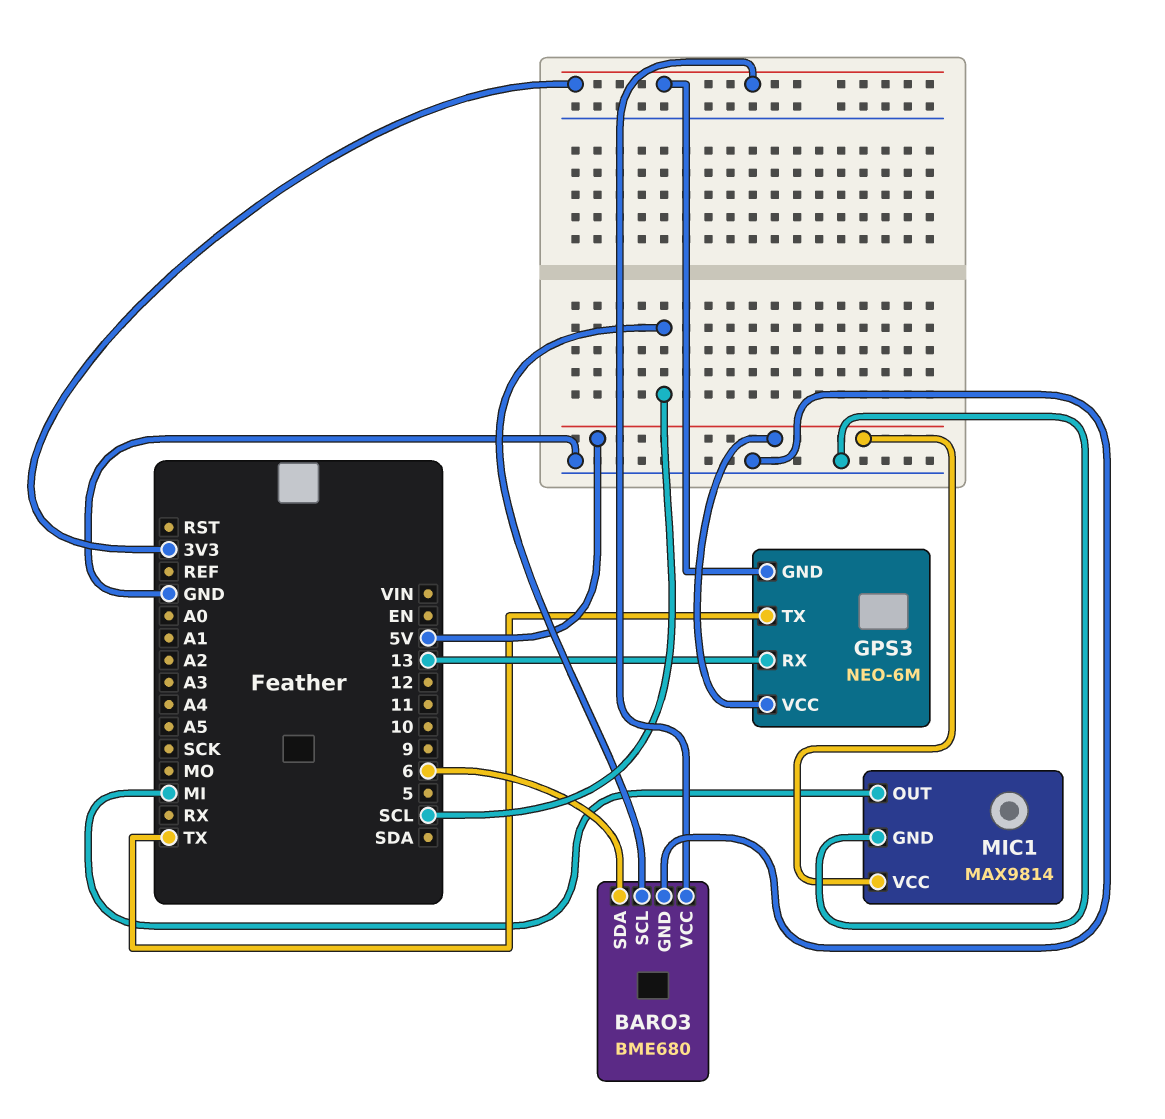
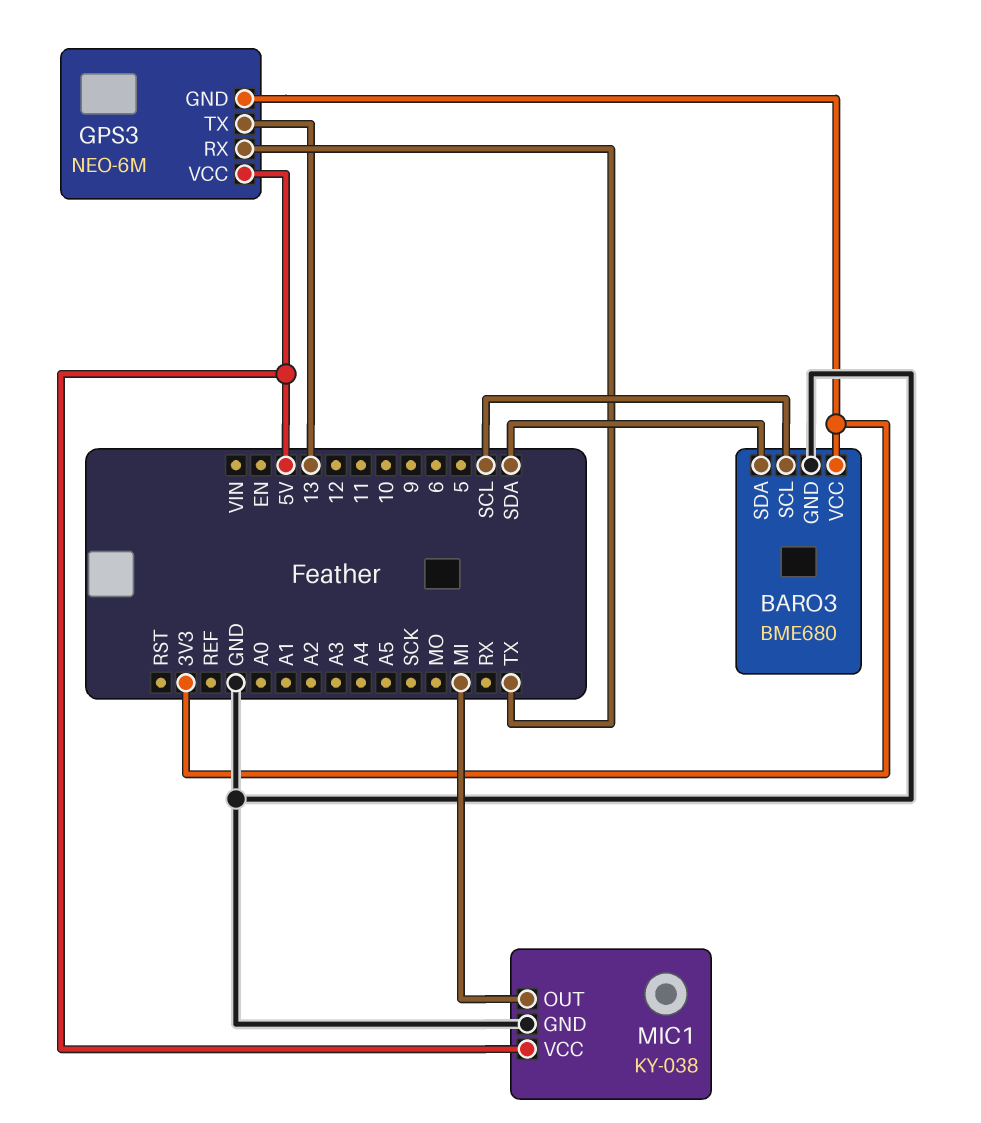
BARO3 pin SDA: 6 -> SDA
GPS3 pin RX: 13 -> TX
GPS3 pin TX: TX -> 13
MIC1: MAX9814 -> KY-038

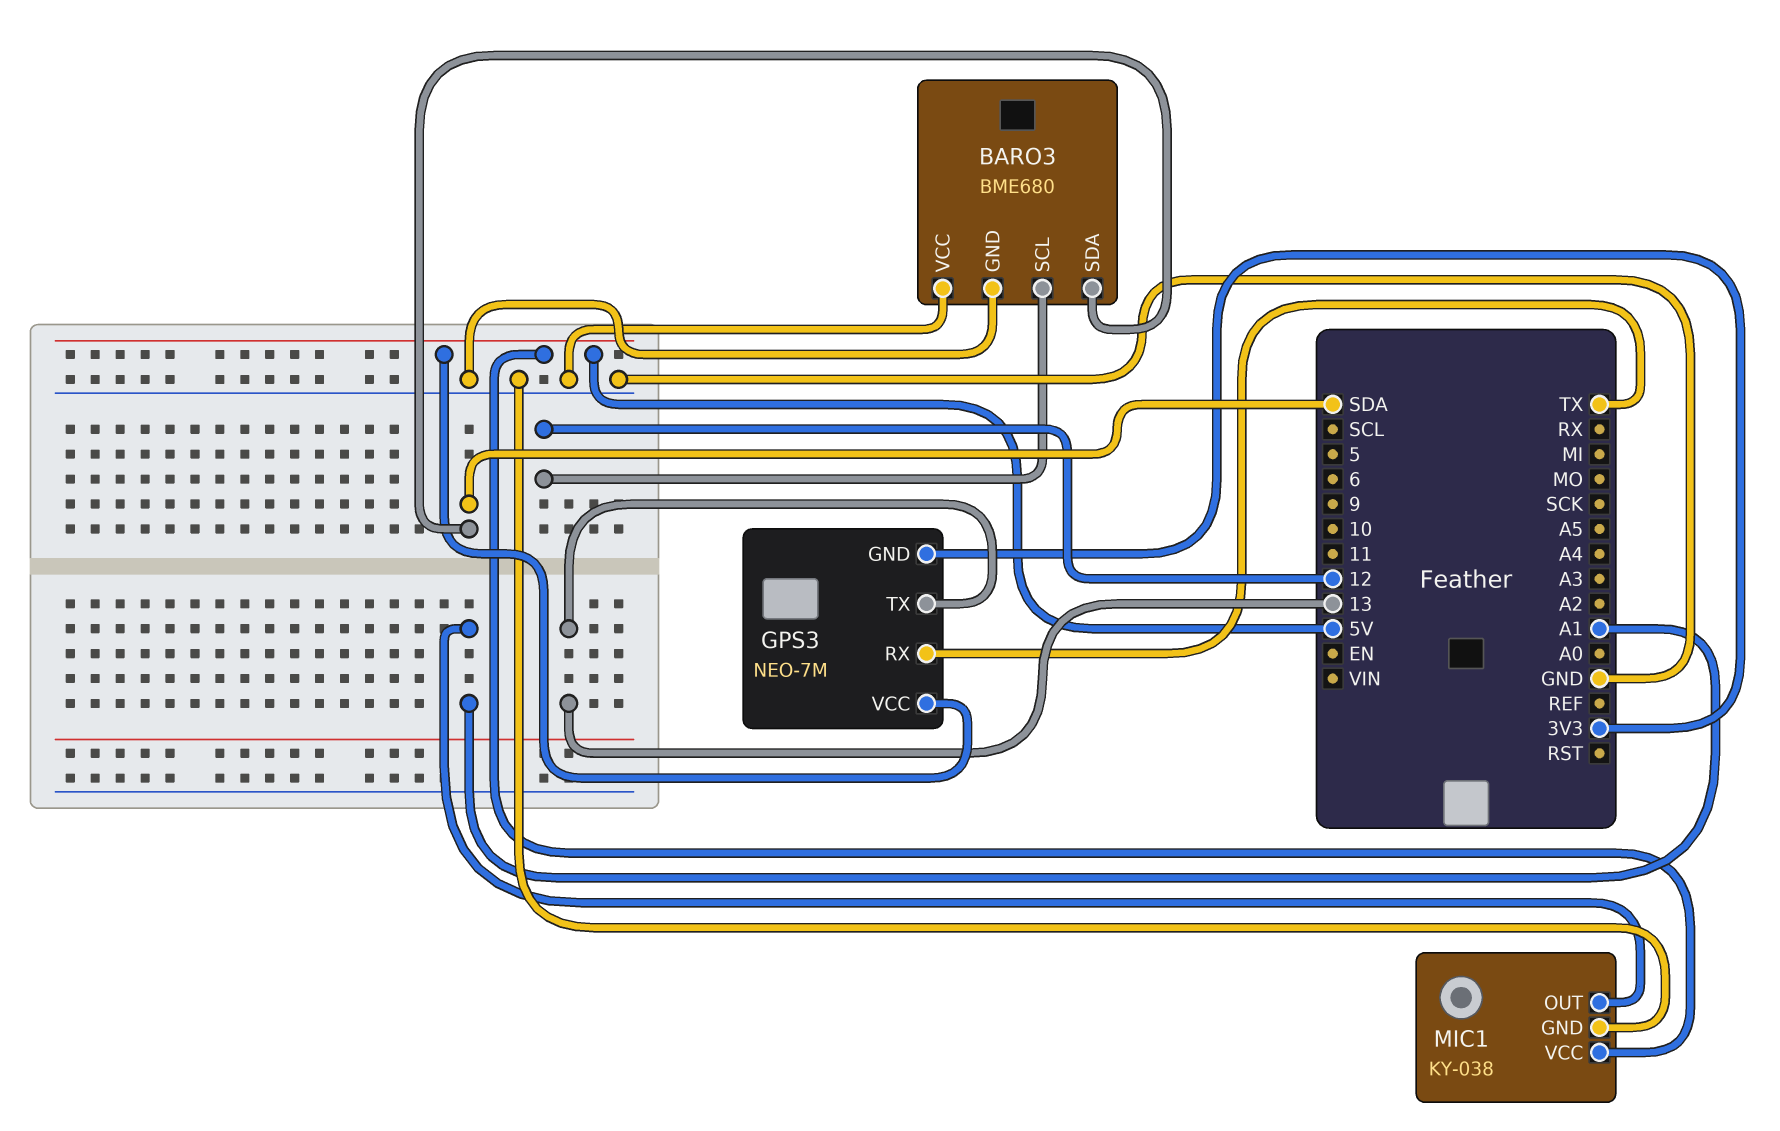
BARO3 pin SCL: SCL -> 12
BARO3 pin VCC: 3V3 -> GND
GPS3: NEO-6M -> NEO-7M
MIC1 pin OUT: MI -> A1

